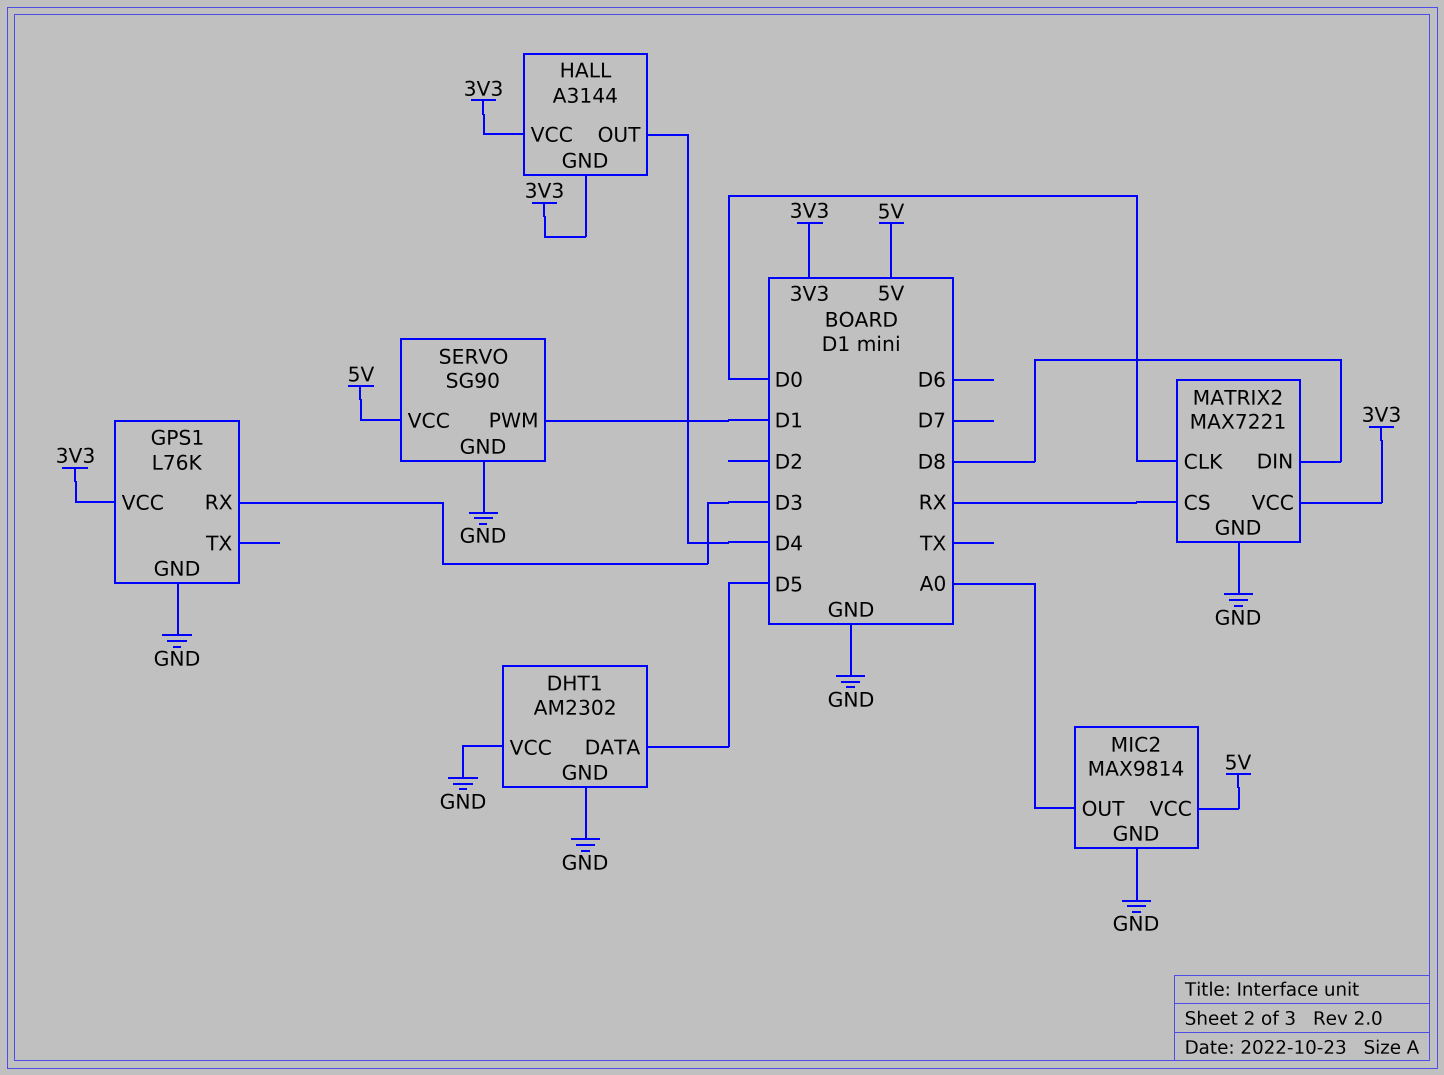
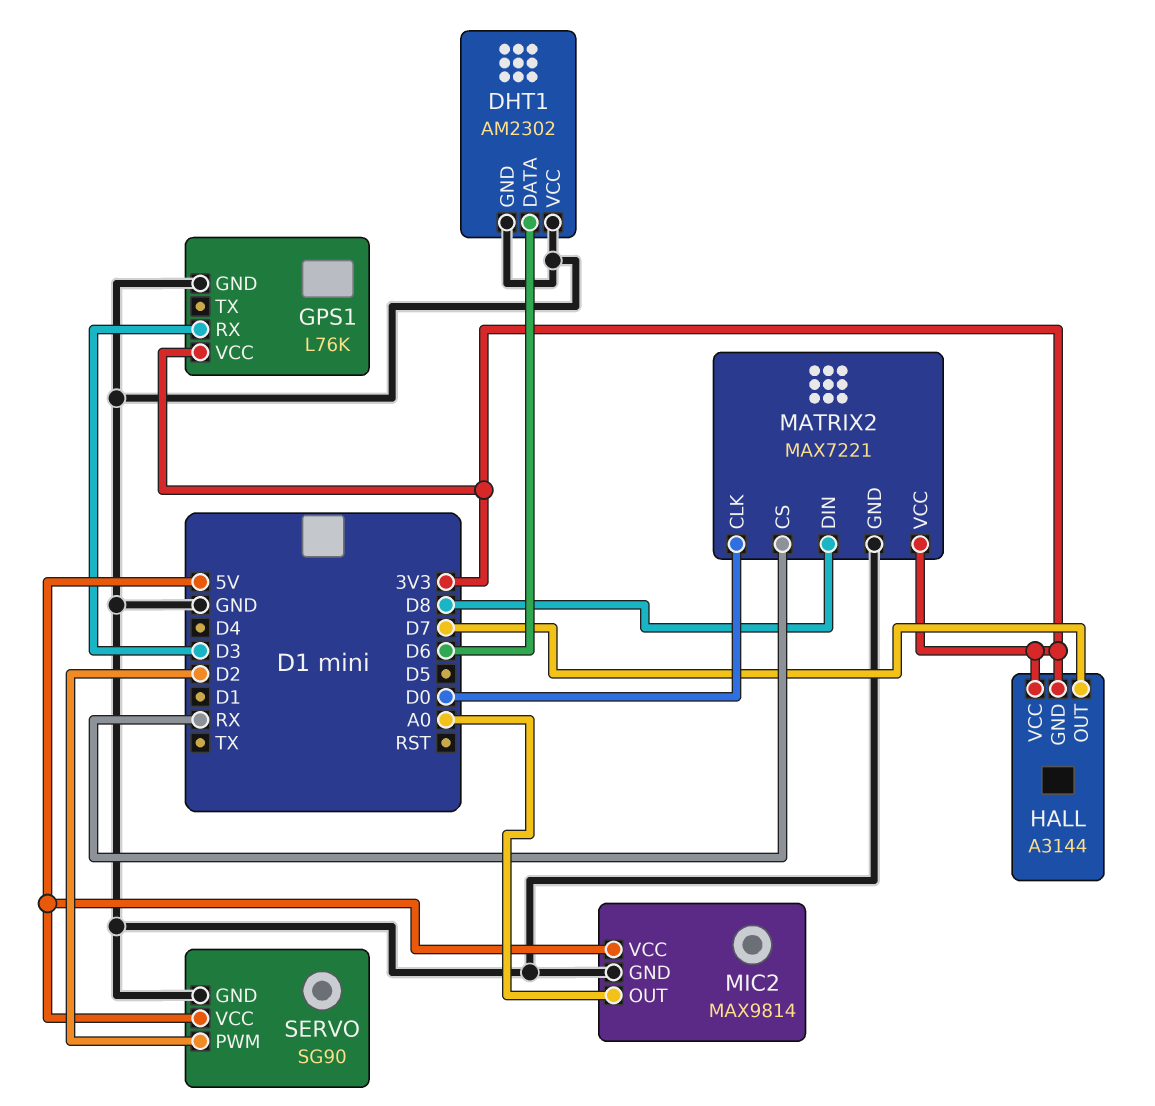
DHT1 pin DATA: D5 -> D6
HALL pin OUT: D4 -> D7
SERVO pin PWM: D1 -> D2

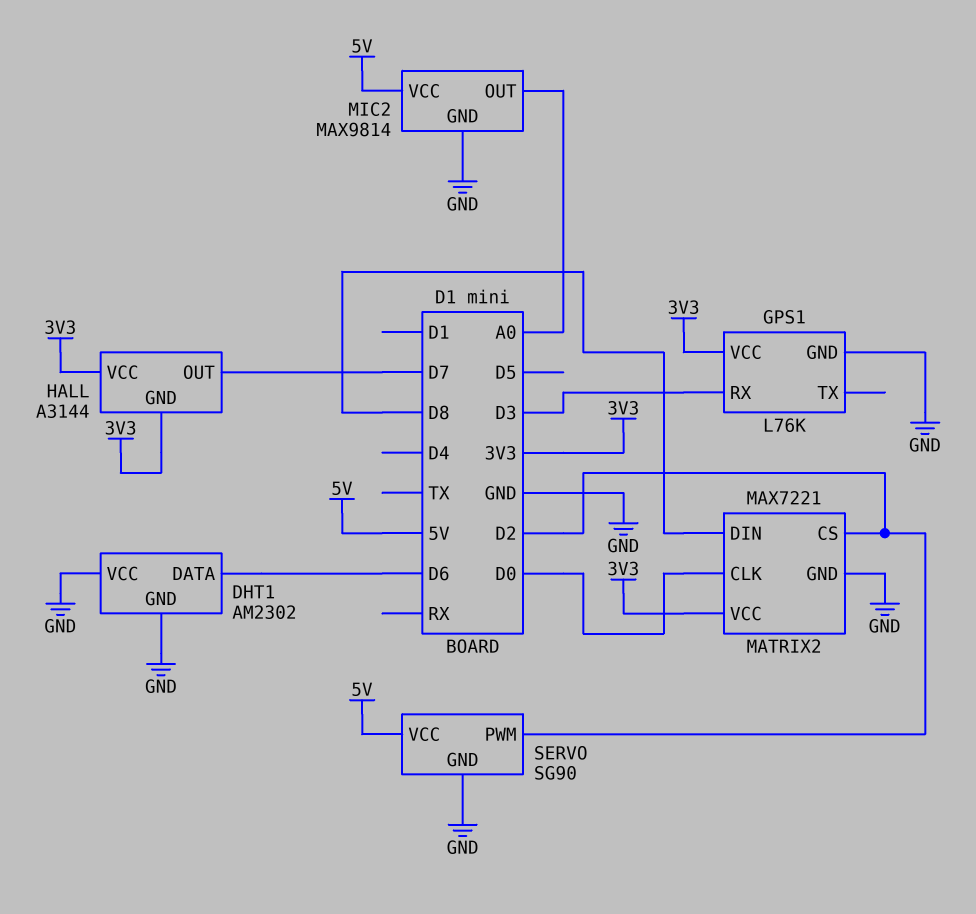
MATRIX2 pin CS: RX -> D2

